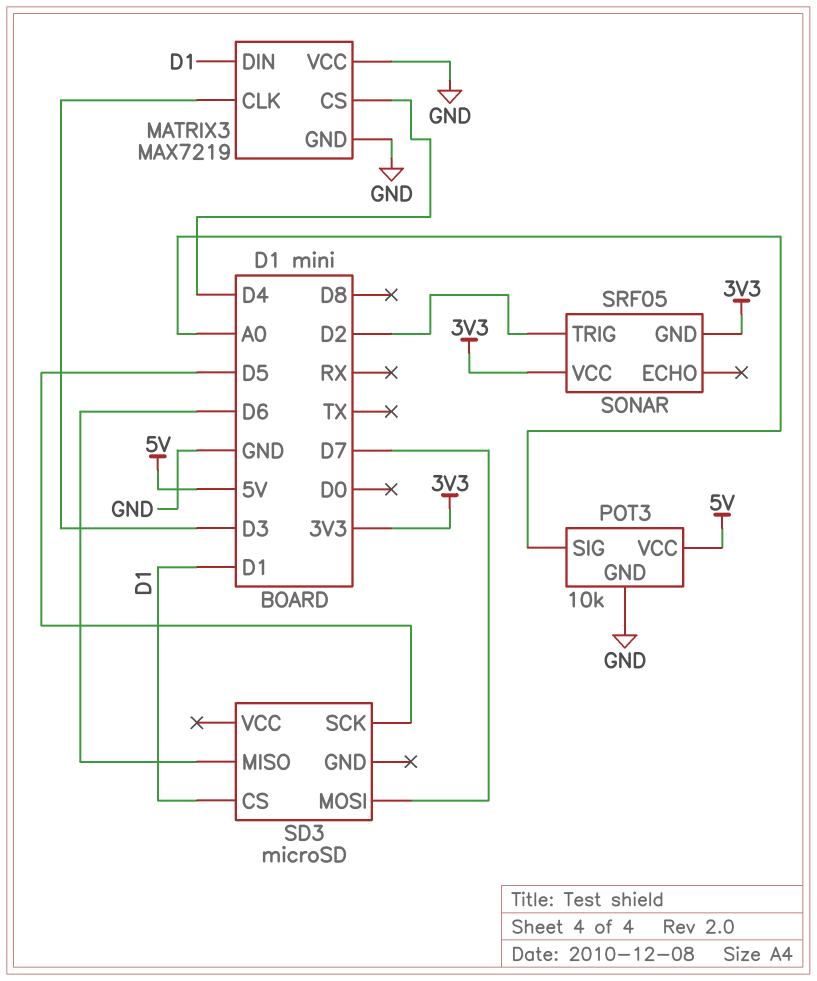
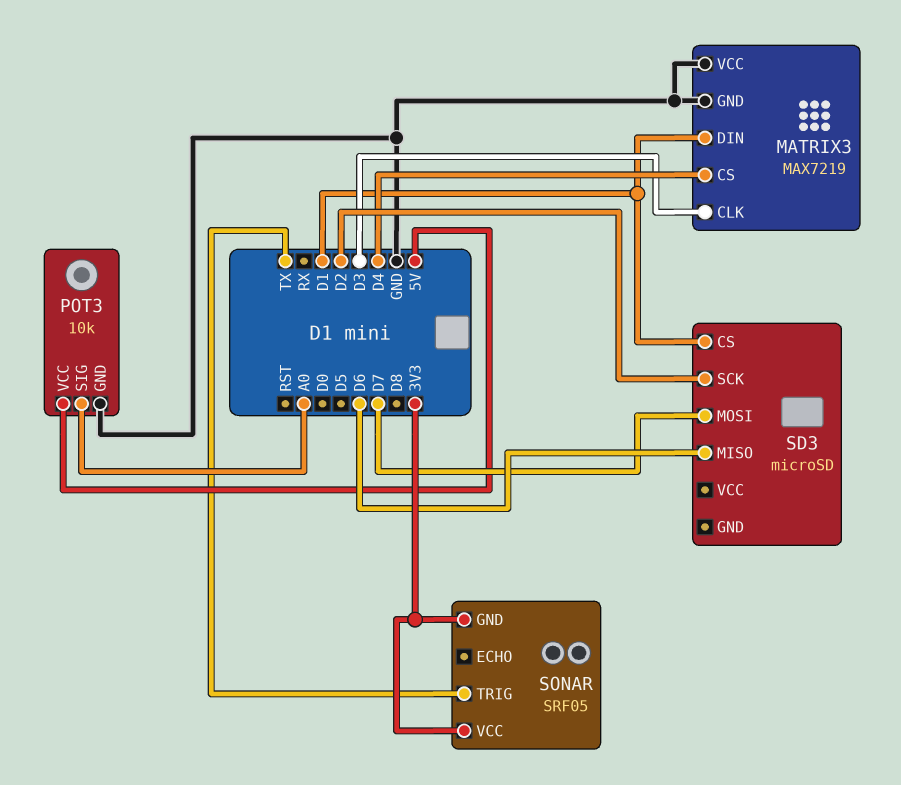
SD3 pin SCK: D5 -> D2
SONAR pin TRIG: D2 -> TX

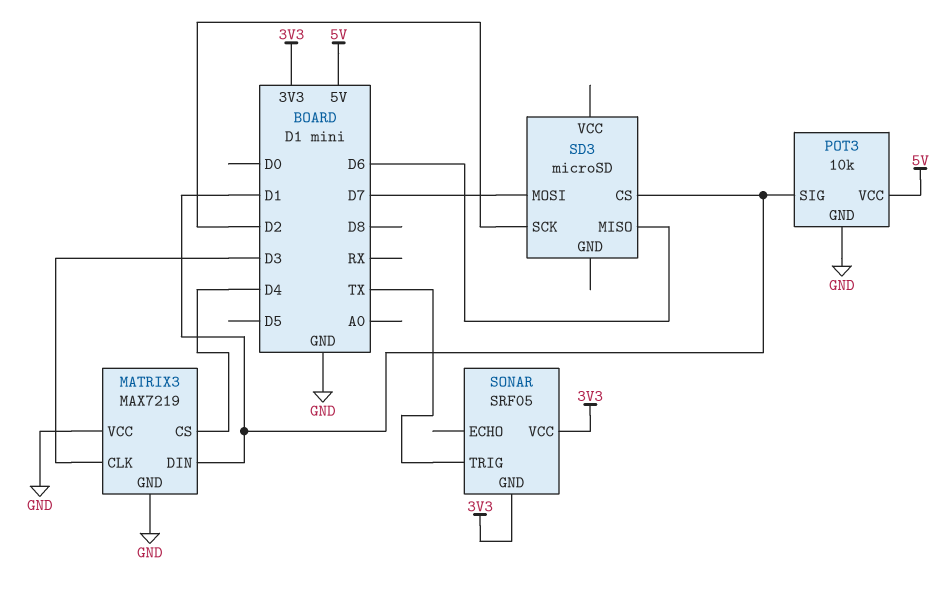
POT3 pin SIG: A0 -> D1

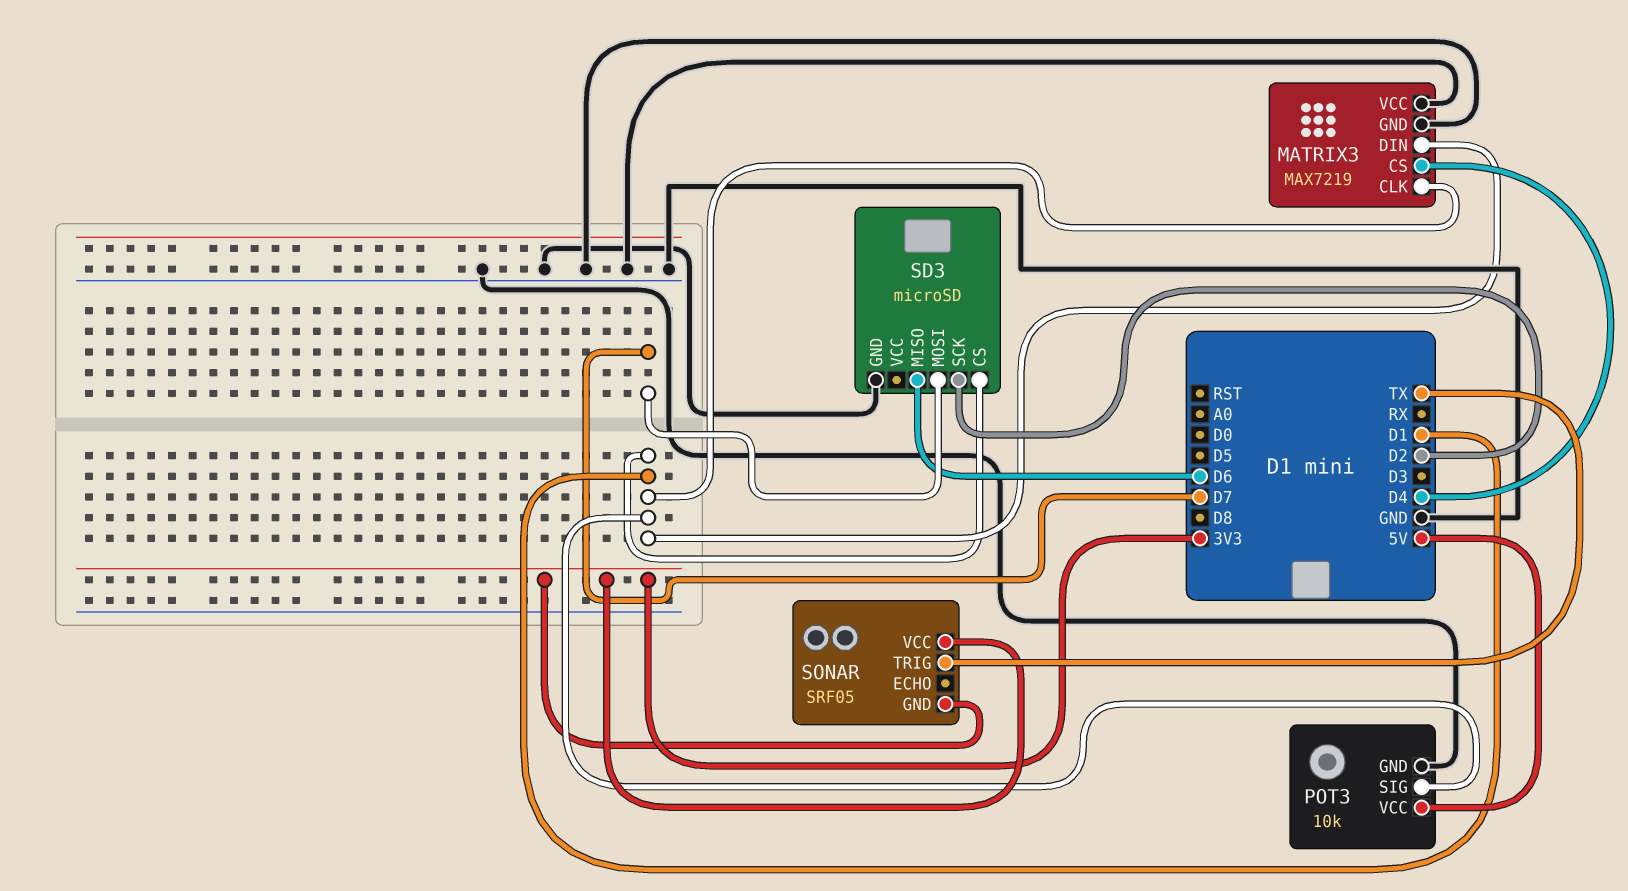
MATRIX3 pin CLK: D3 -> D1
SD3 pin GND: none -> GND

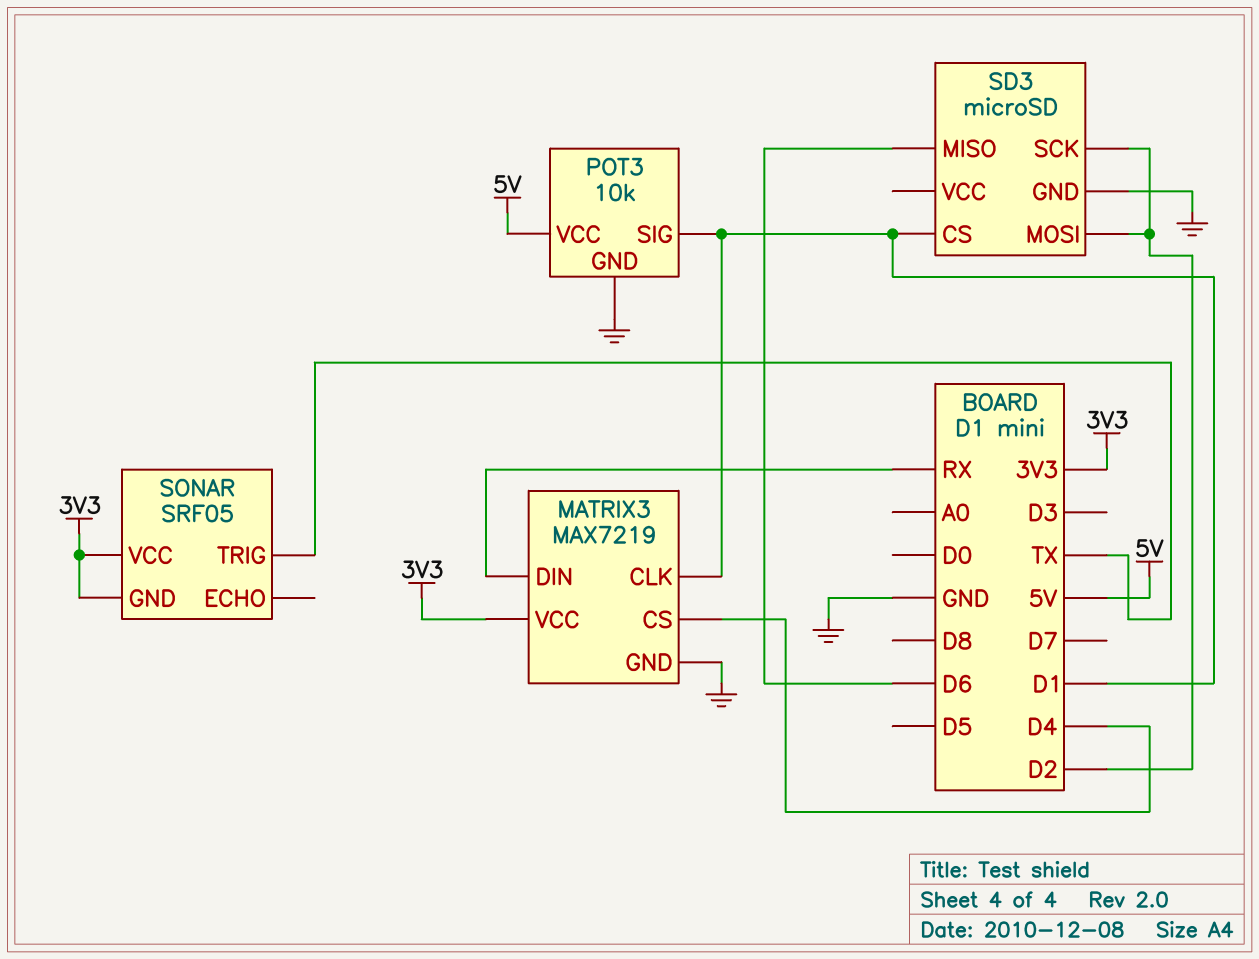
MATRIX3 pin DIN: D1 -> RX
MATRIX3 pin VCC: GND -> 3V3
SD3 pin MOSI: D7 -> D2

